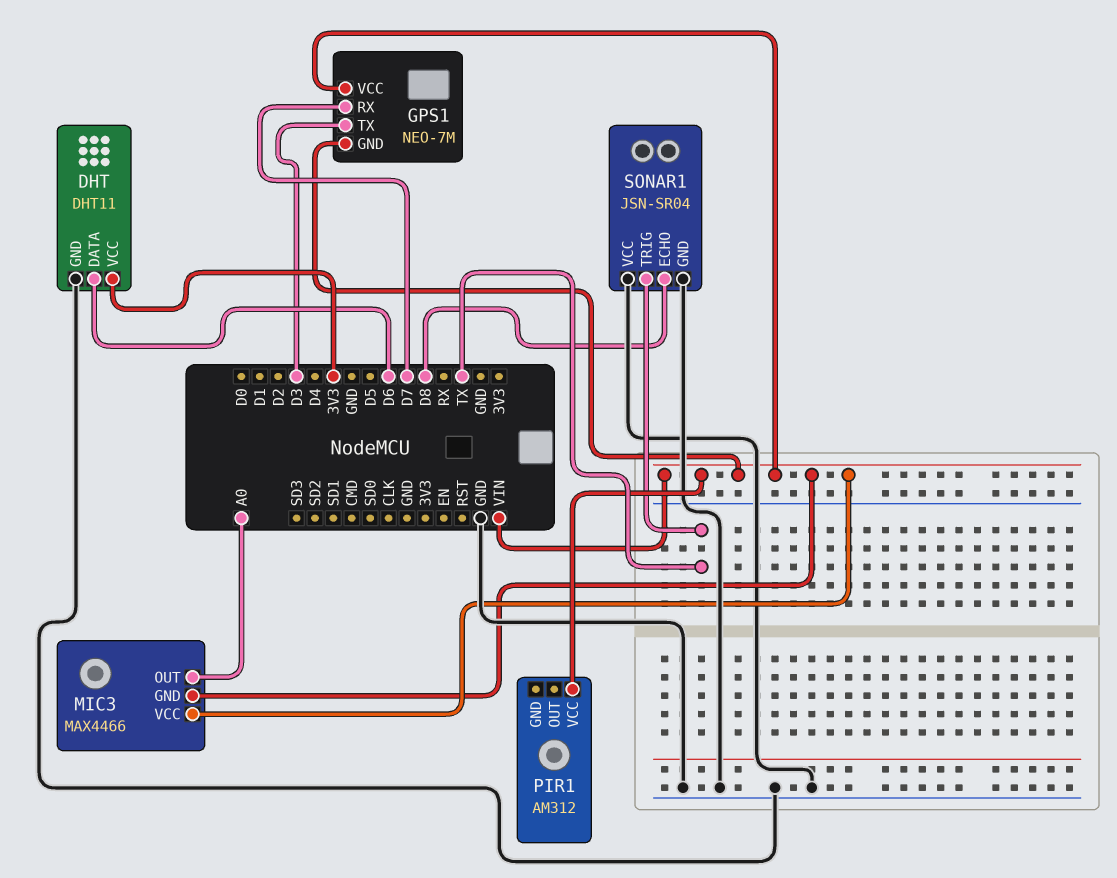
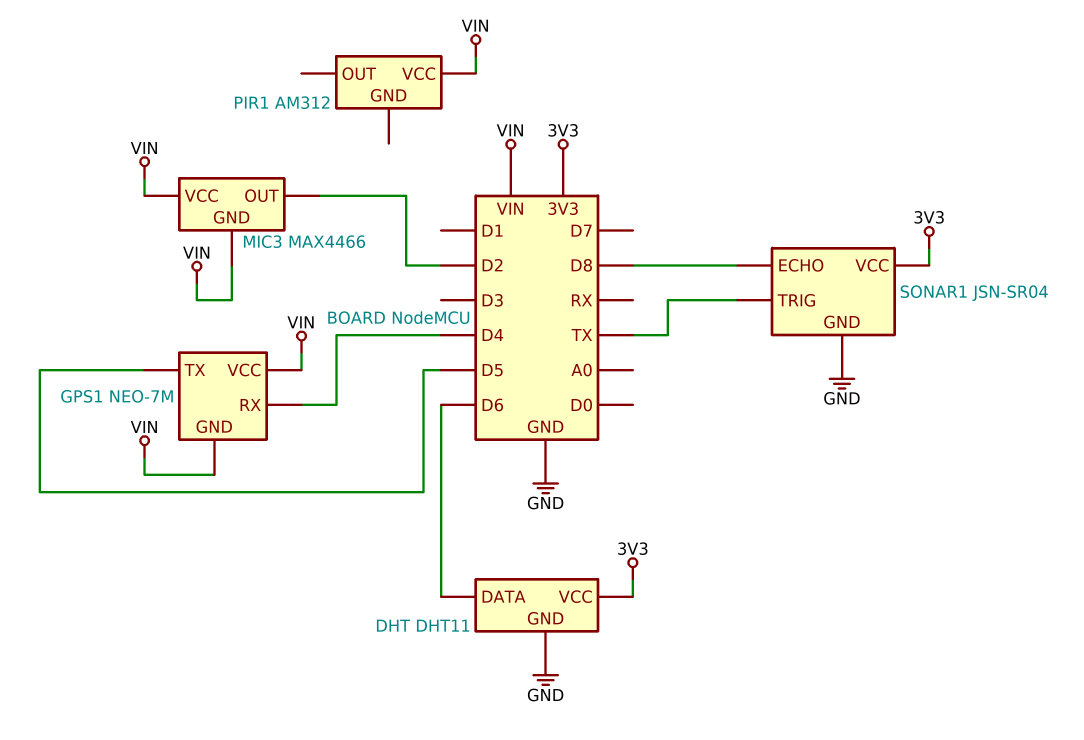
GPS1 pin RX: D7 -> D4
GPS1 pin TX: D3 -> D5
MIC3 pin OUT: A0 -> D2
SONAR1 pin VCC: GND -> 3V3

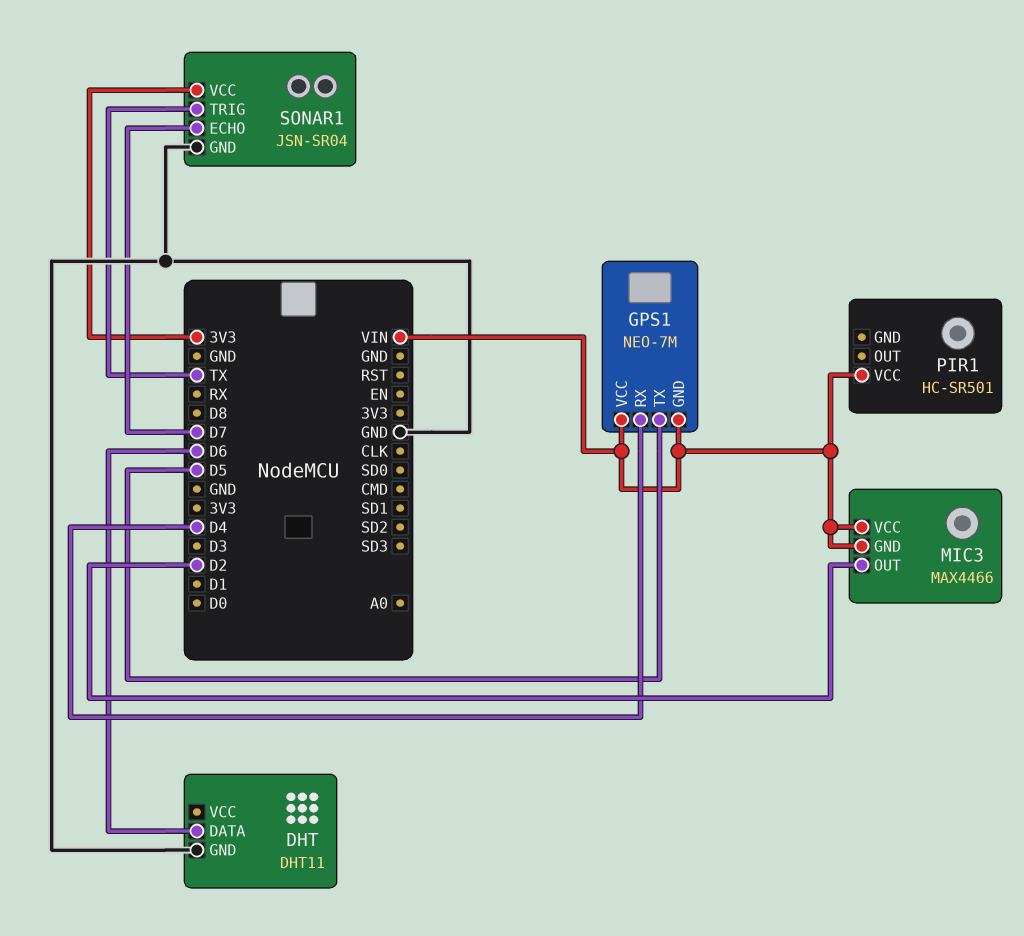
DHT pin VCC: 3V3 -> none
PIR1: AM312 -> HC-SR501
SONAR1 pin ECHO: D8 -> D7

